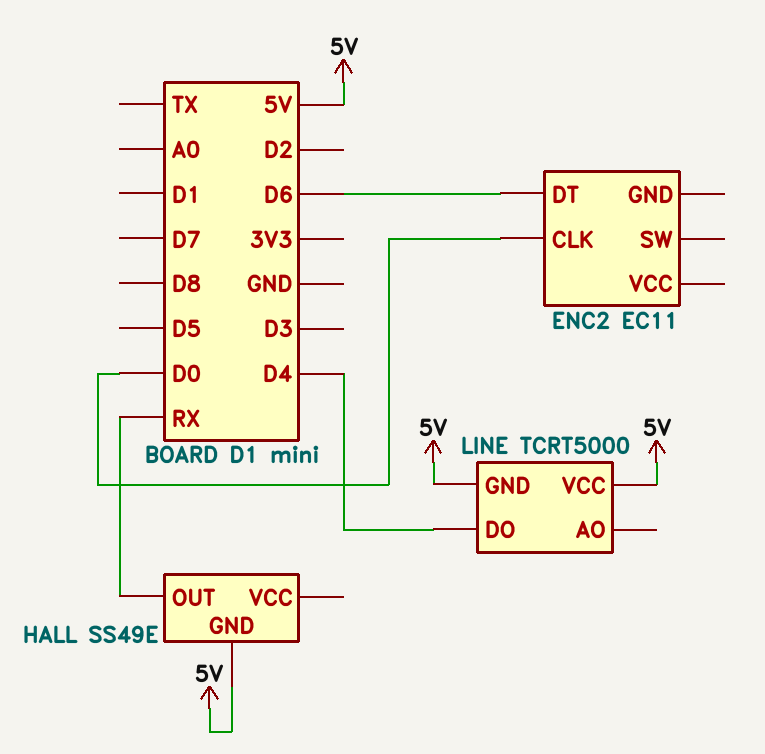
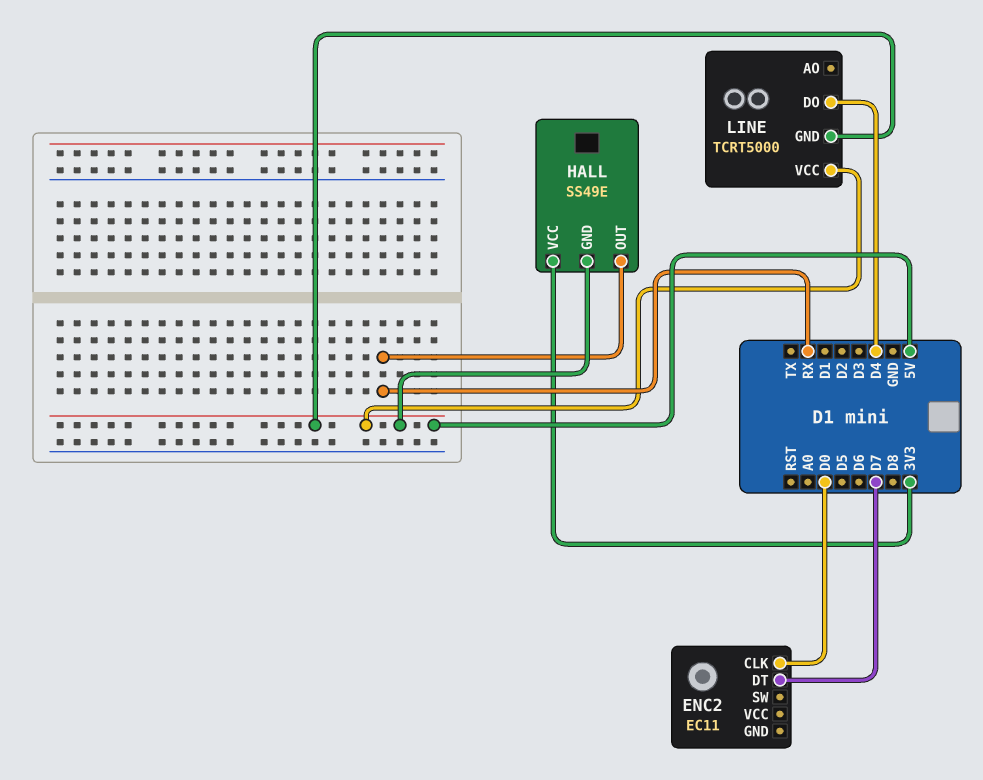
ENC2 pin DT: D6 -> D7
HALL pin VCC: none -> 3V3

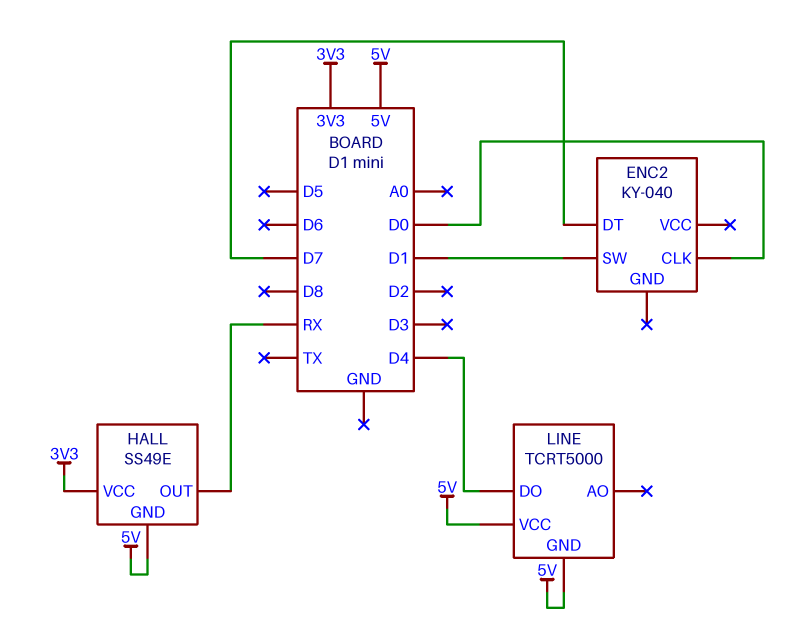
ENC2: EC11 -> KY-040
ENC2 pin SW: none -> D1

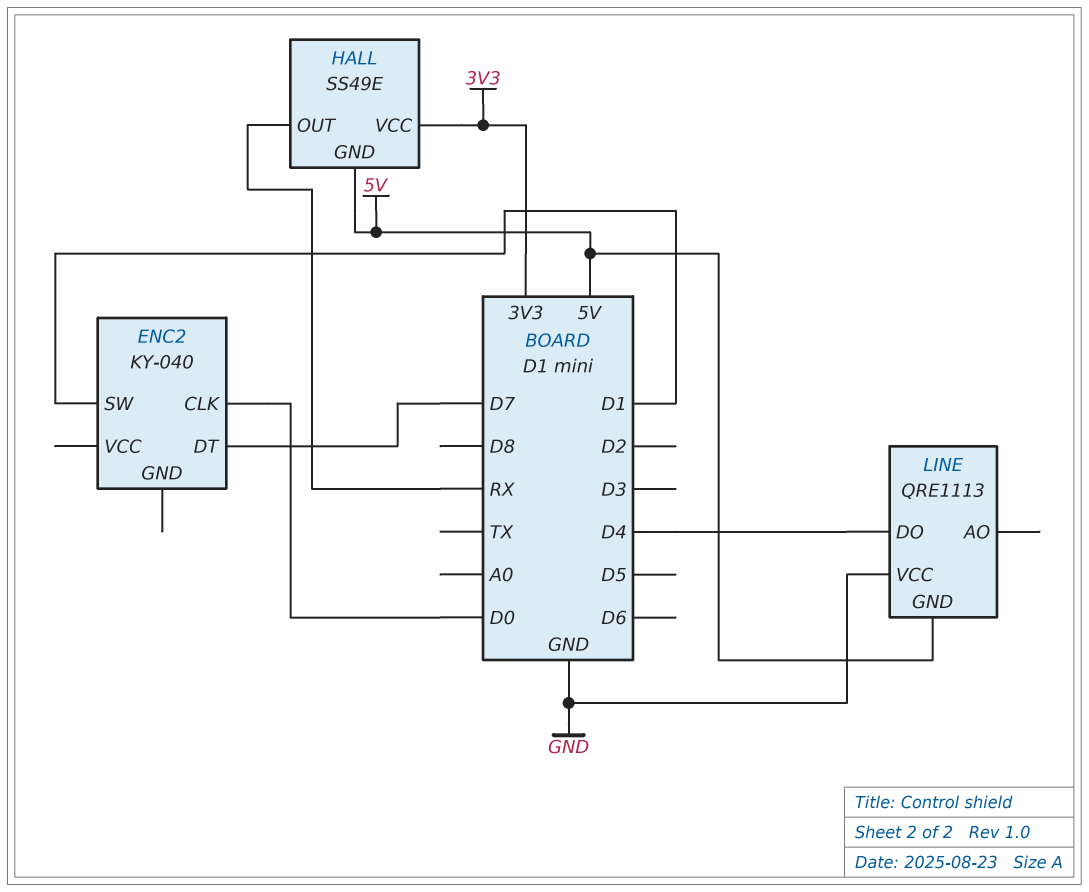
LINE: TCRT5000 -> QRE1113
LINE pin VCC: 5V -> GND

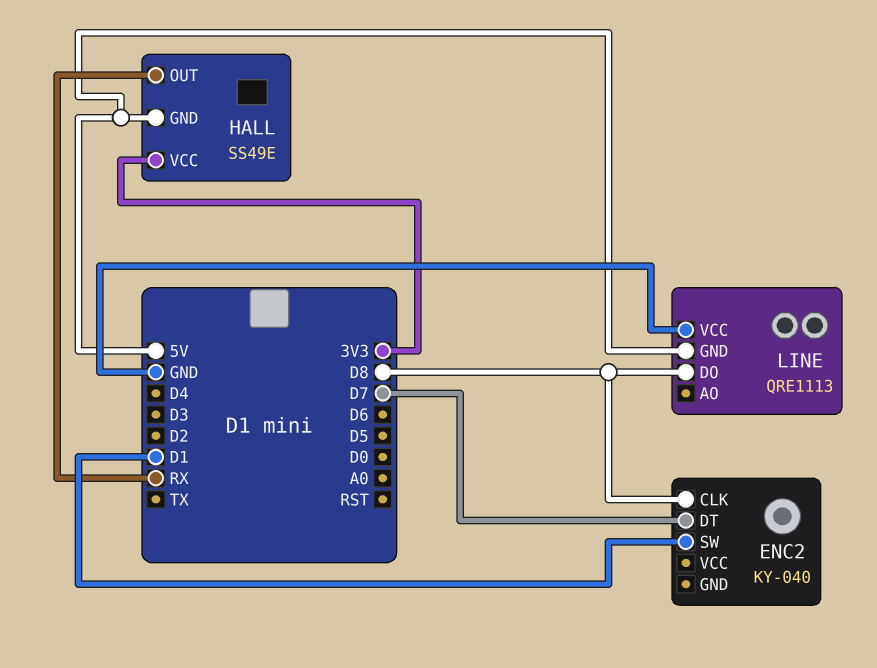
ENC2 pin CLK: D0 -> D8
LINE pin DO: D4 -> D8

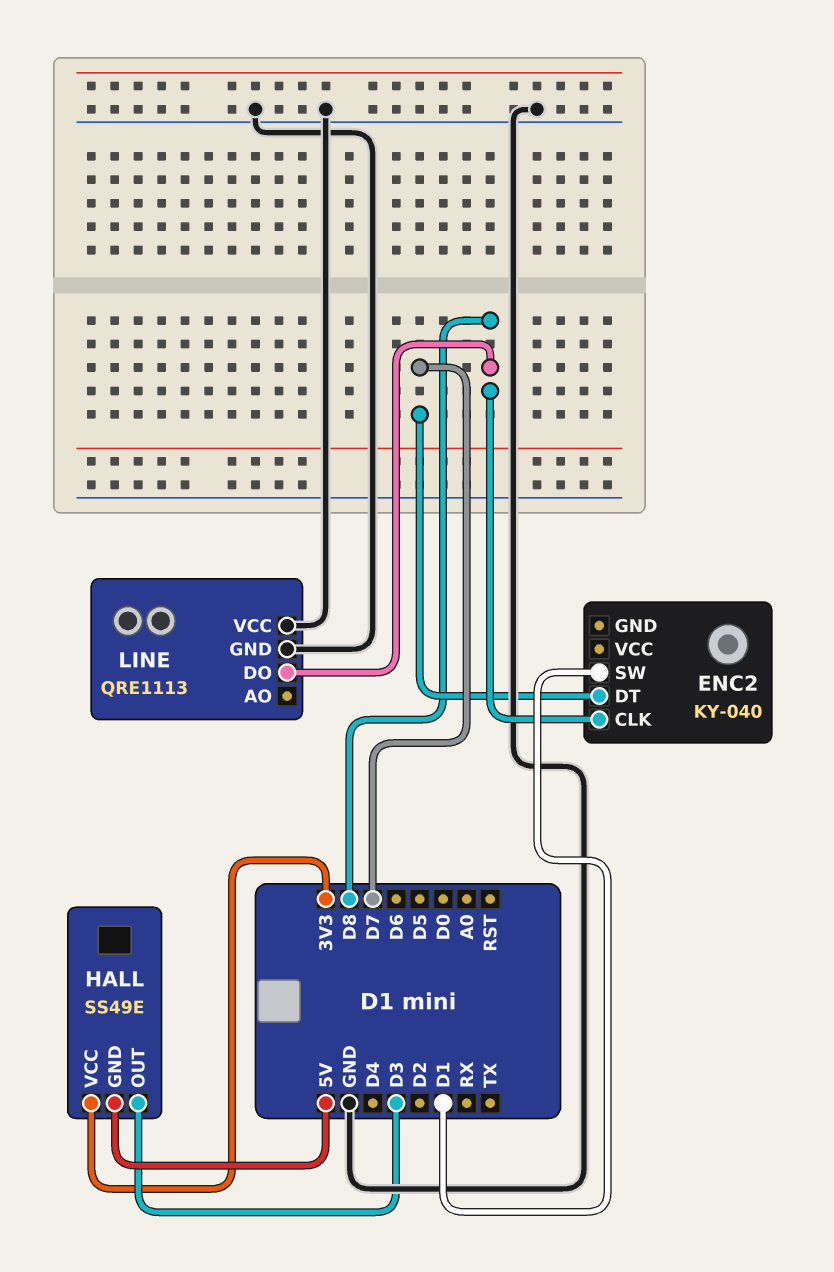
HALL pin OUT: RX -> D3
LINE pin GND: 5V -> GND

